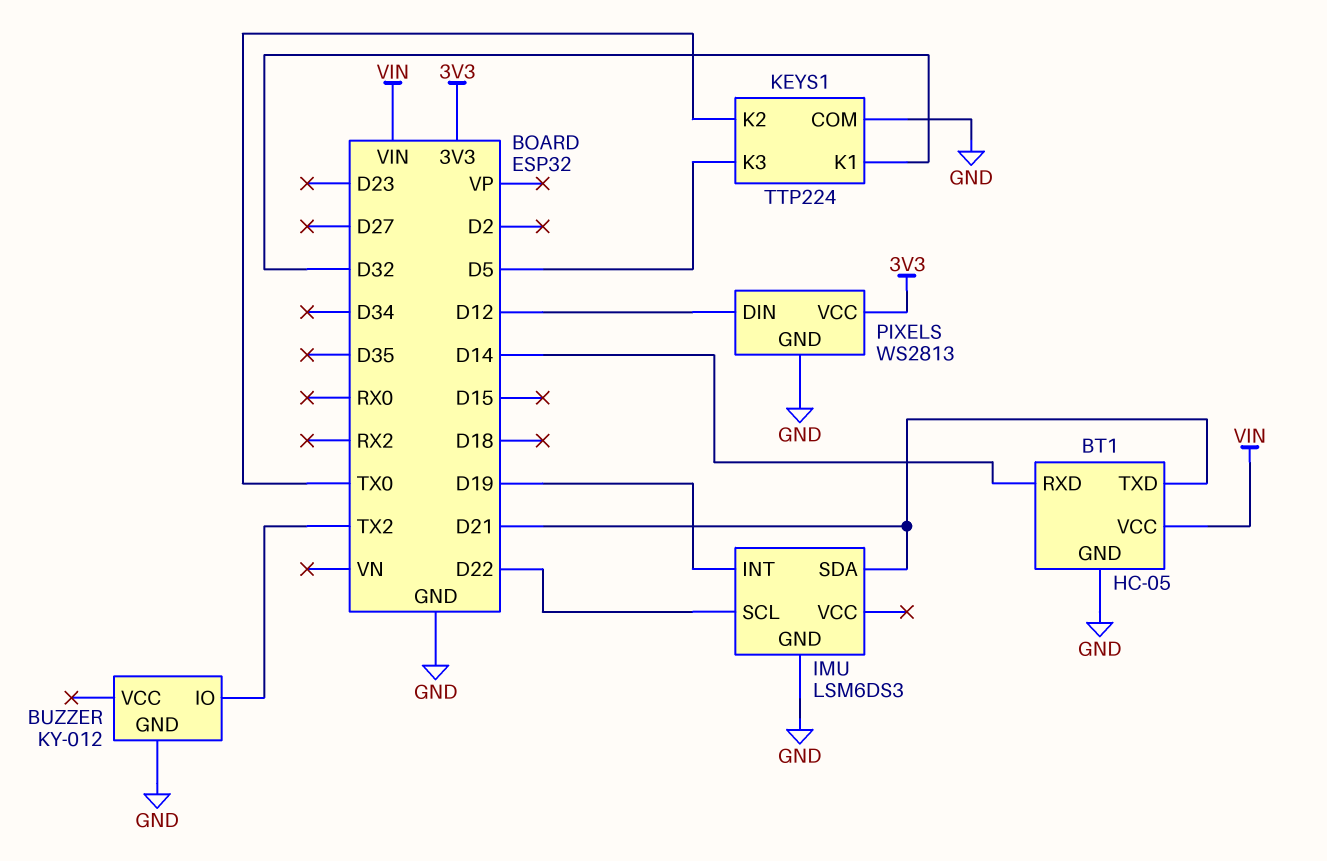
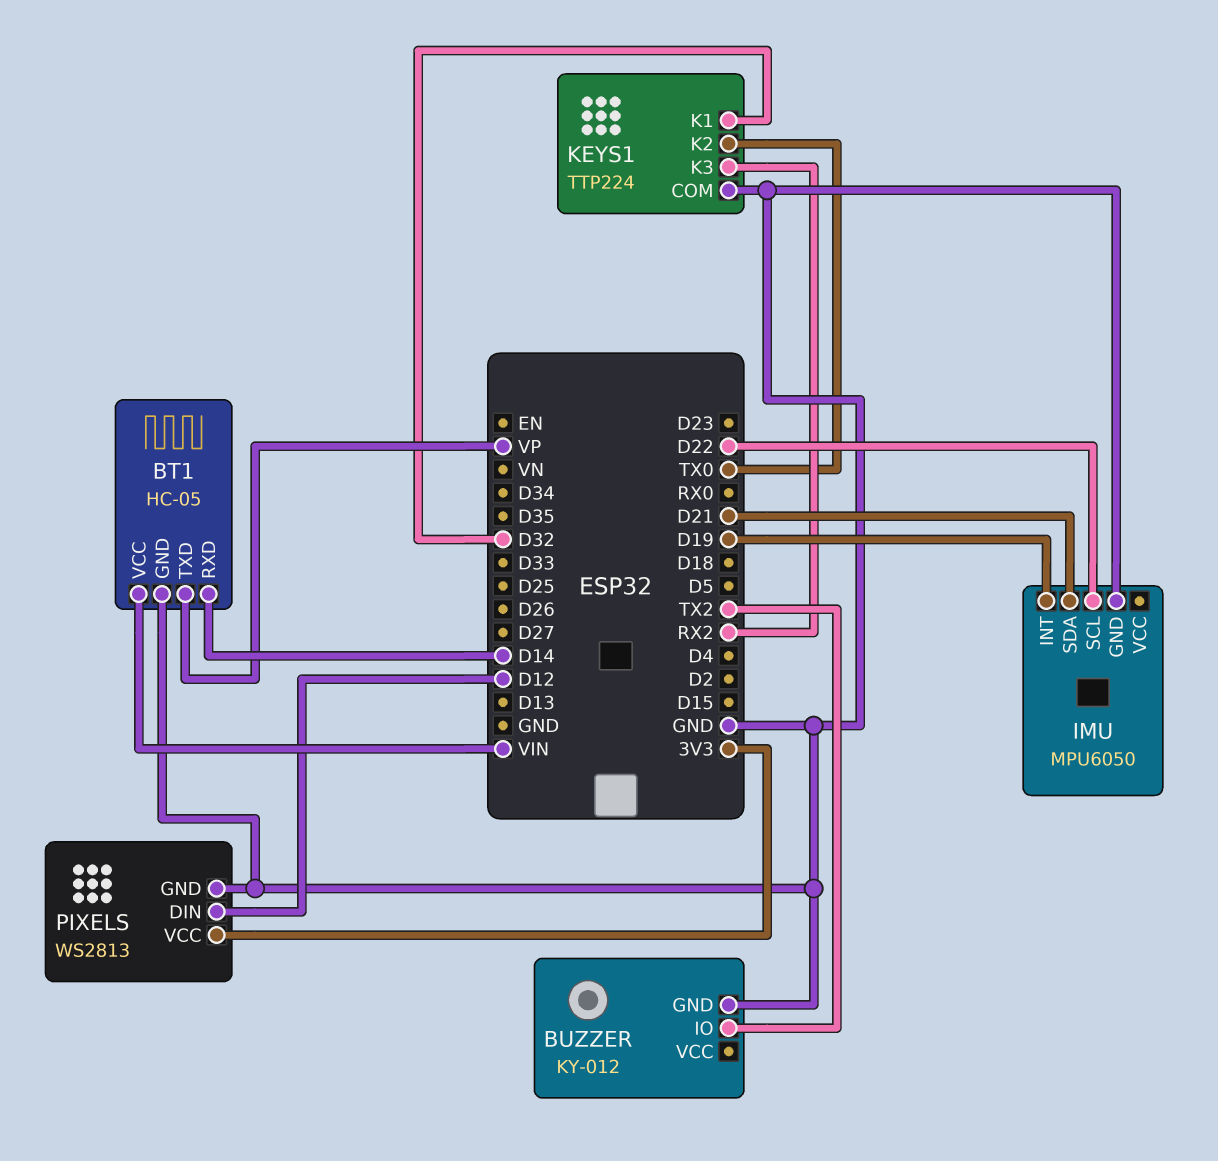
BT1 pin TXD: D21 -> VP
IMU: LSM6DS3 -> MPU6050
KEYS1 pin K3: D5 -> RX2

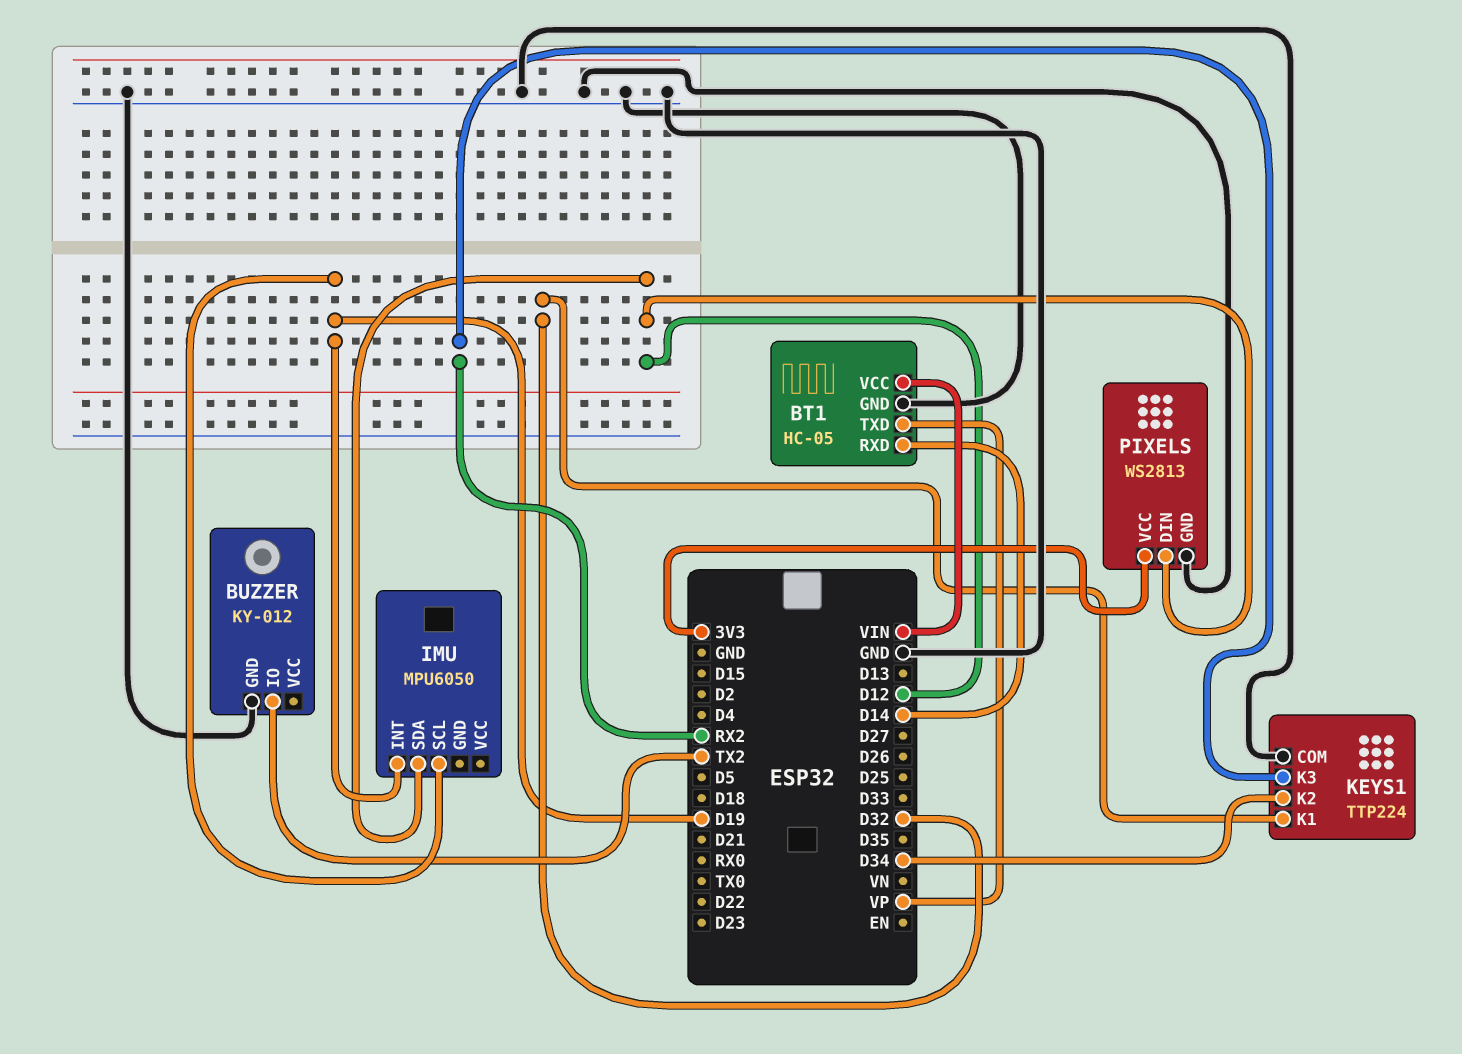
IMU pin GND: GND -> none
IMU pin SCL: D22 -> D19
IMU pin SDA: D21 -> D12
KEYS1 pin K2: TX0 -> D34

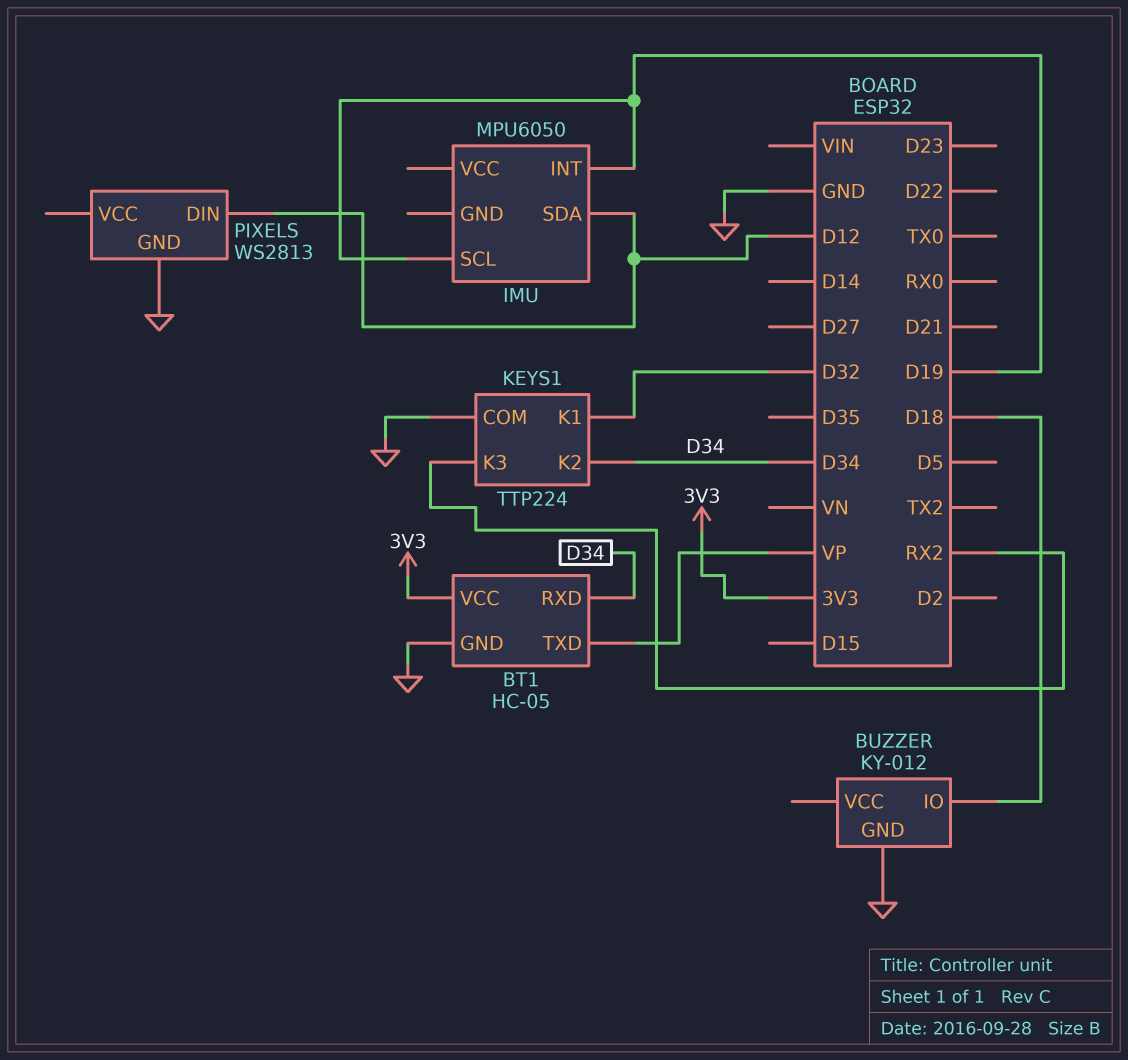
BT1 pin RXD: D14 -> D34
BT1 pin VCC: VIN -> 3V3
BUZZER pin IO: TX2 -> D18
PIXELS pin VCC: 3V3 -> none

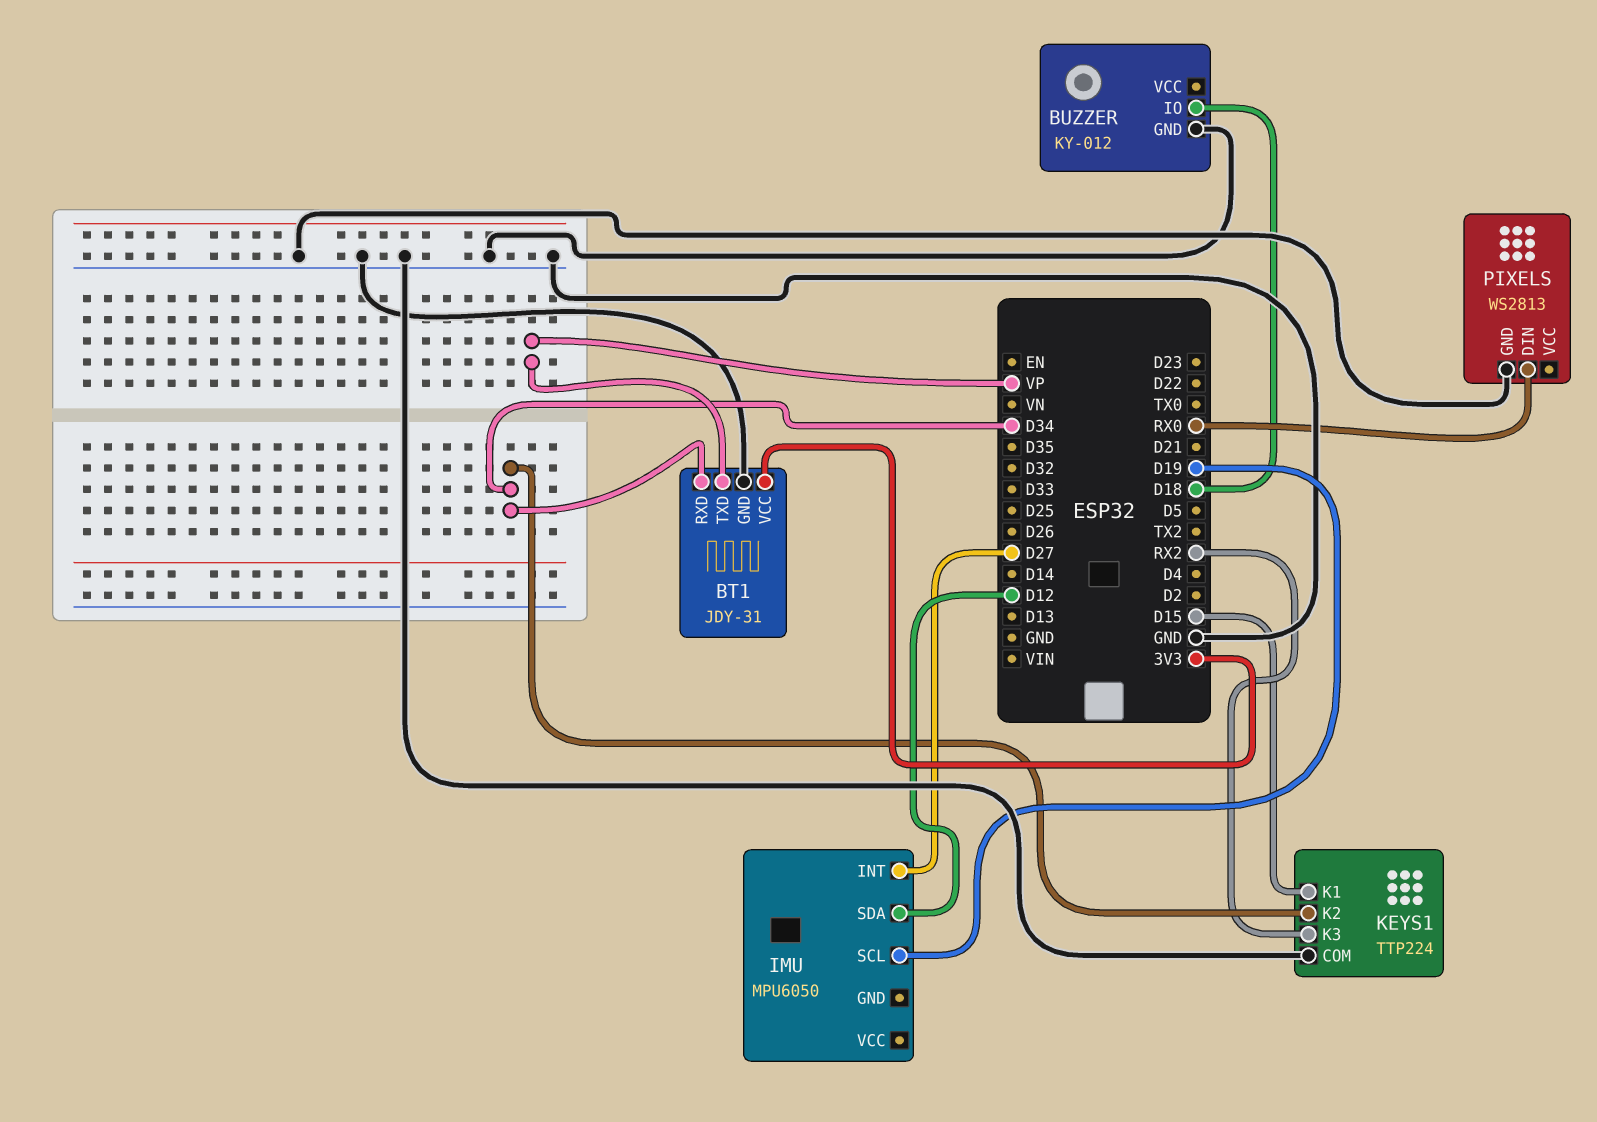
BT1: HC-05 -> JDY-31
IMU pin INT: D19 -> D27
KEYS1 pin K1: D32 -> D15
PIXELS pin DIN: D12 -> RX0

